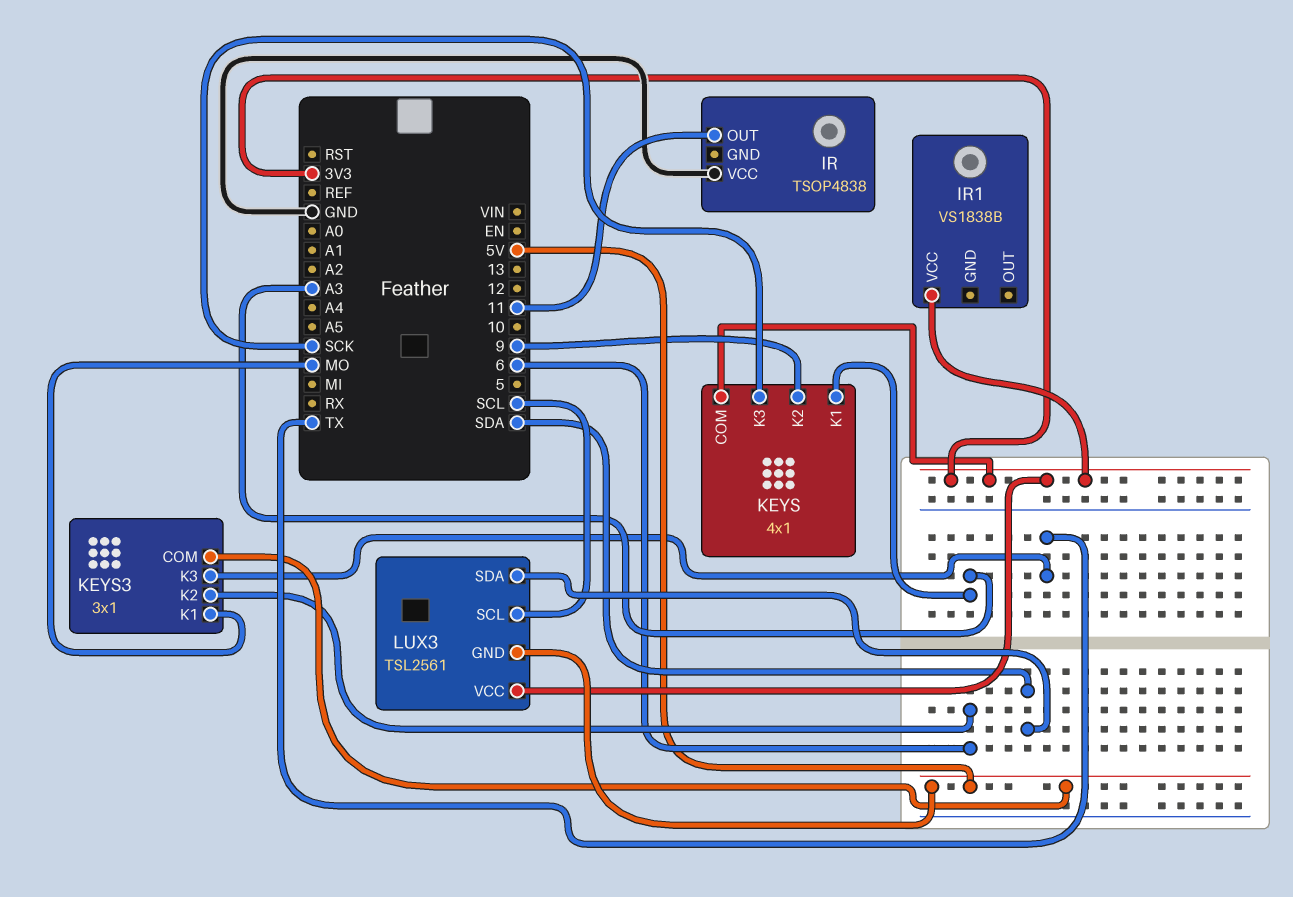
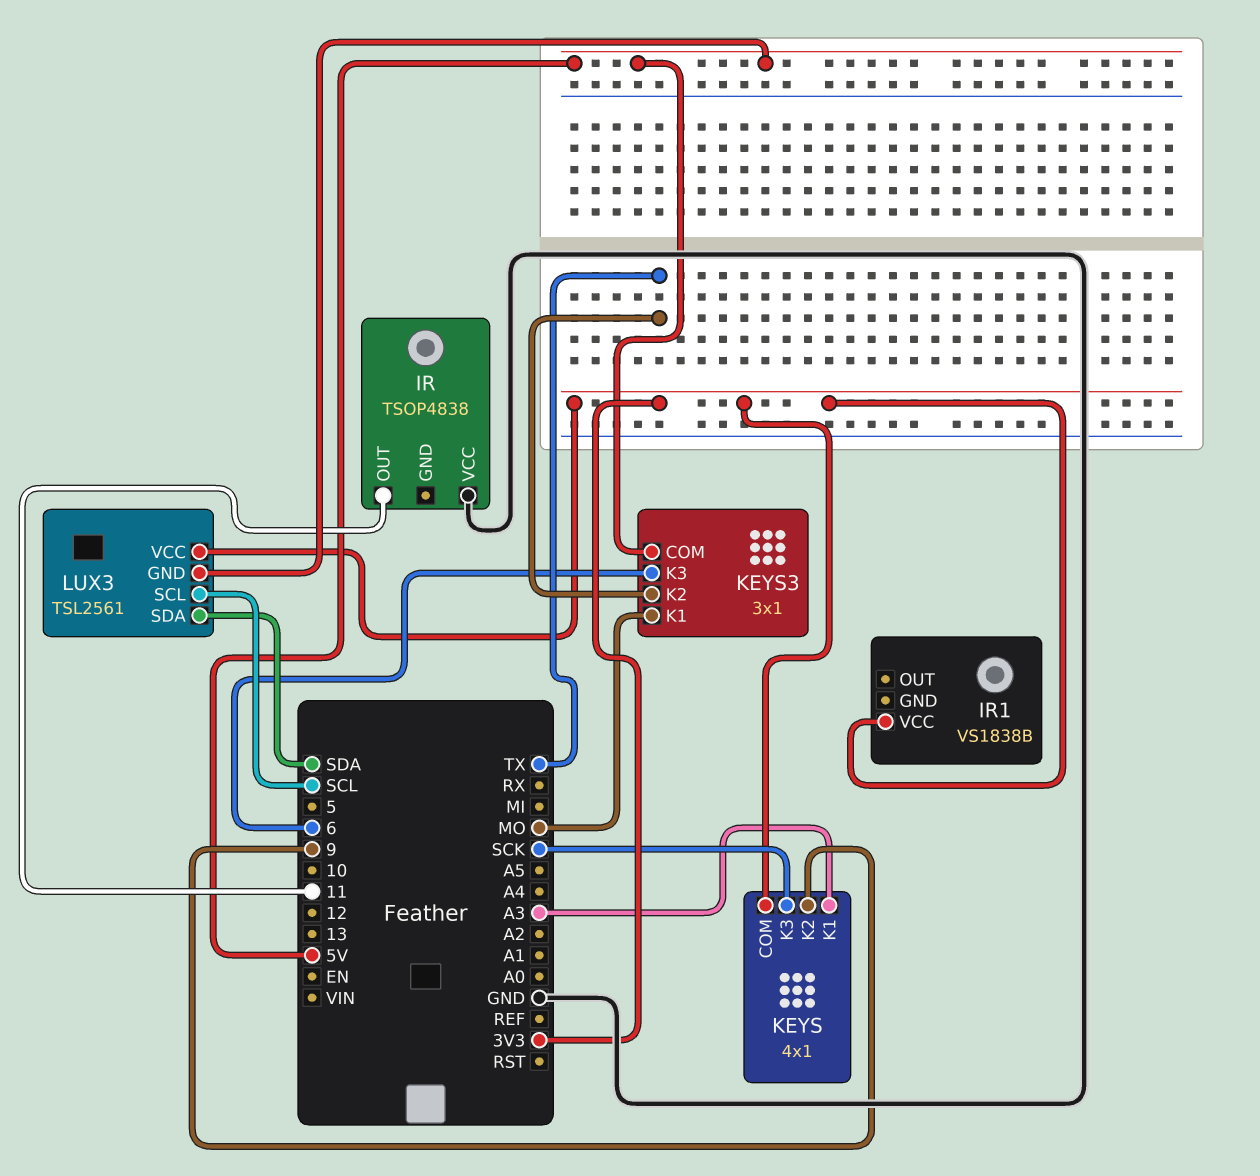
KEYS3 pin K2: 6 -> TX
KEYS3 pin K3: TX -> 6

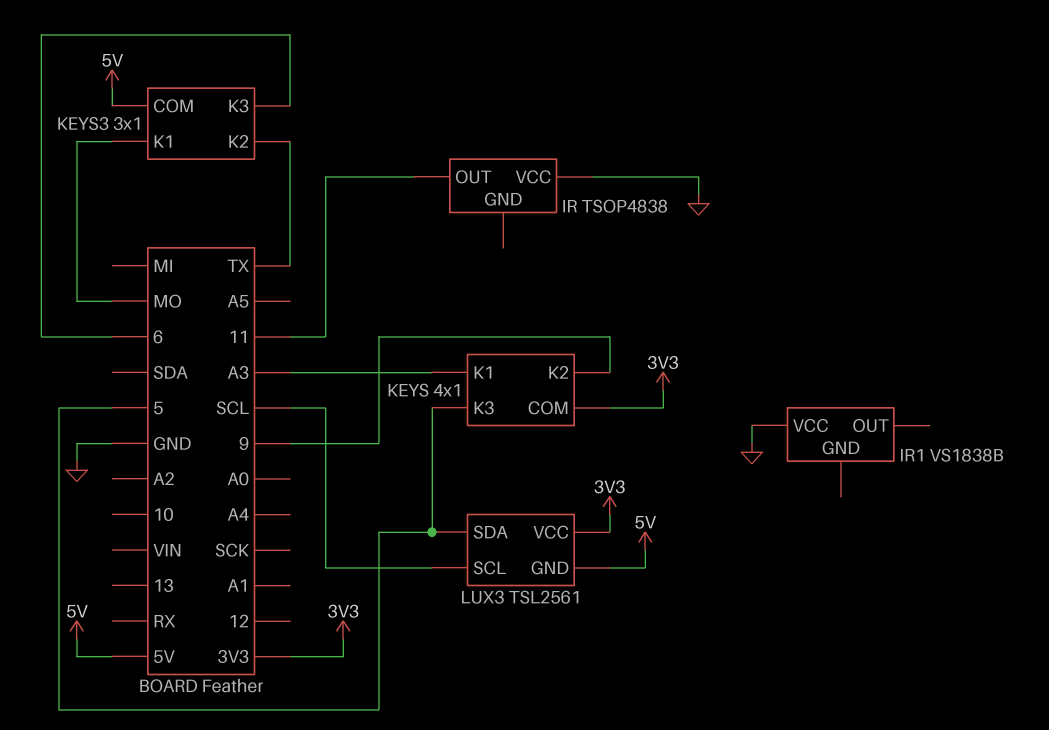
IR1 pin VCC: 3V3 -> GND
KEYS pin K3: SCK -> 5
LUX3 pin SDA: SDA -> 5

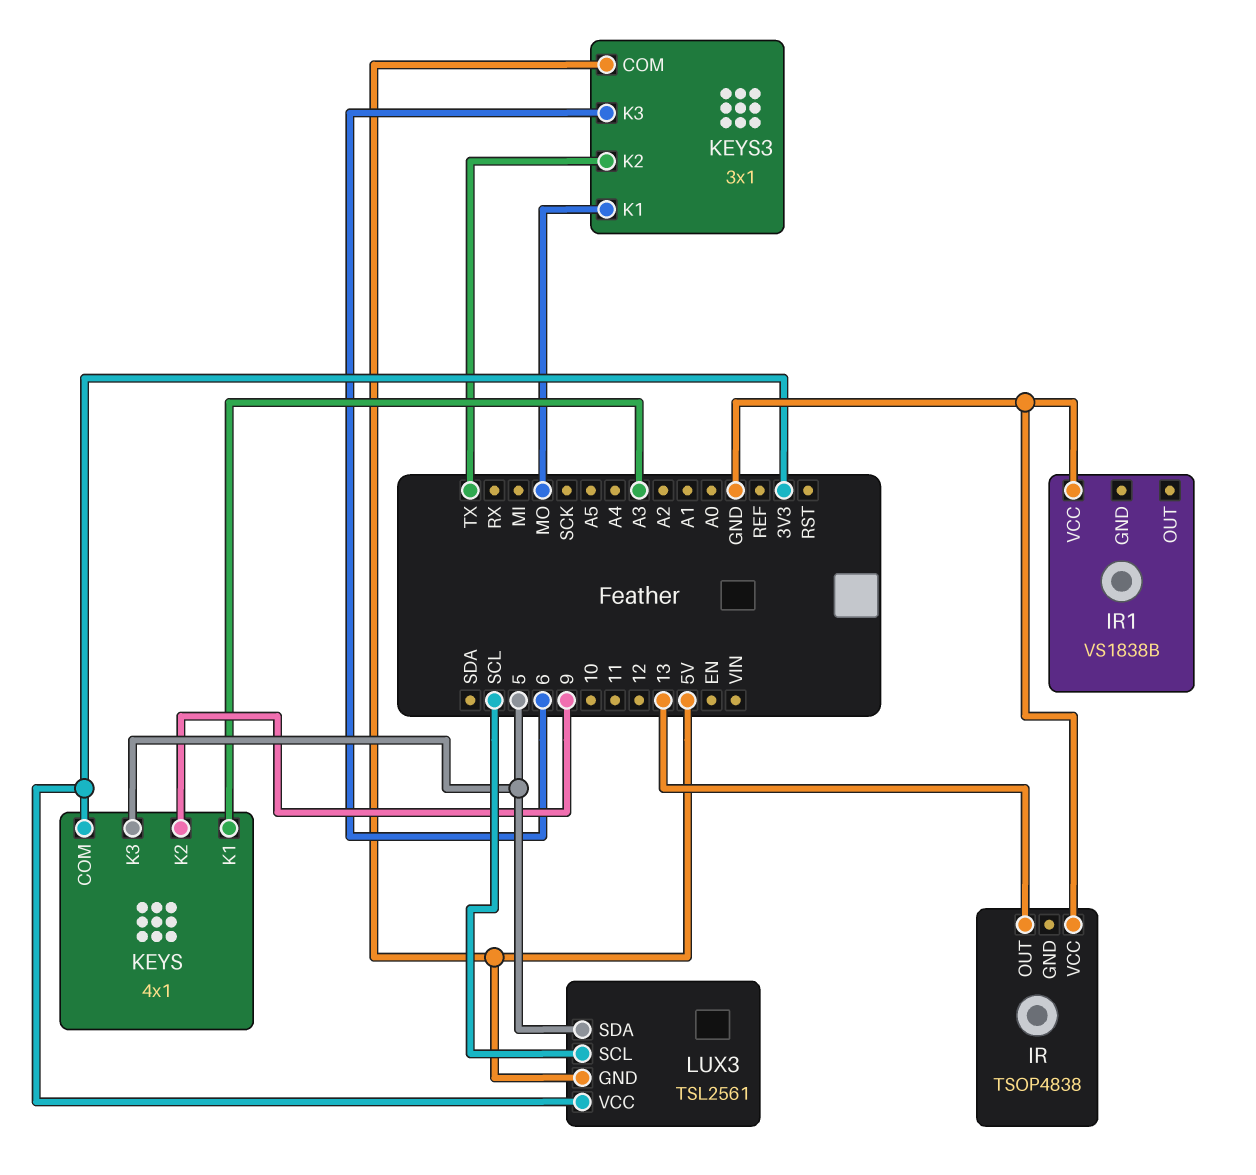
IR pin OUT: 11 -> 13

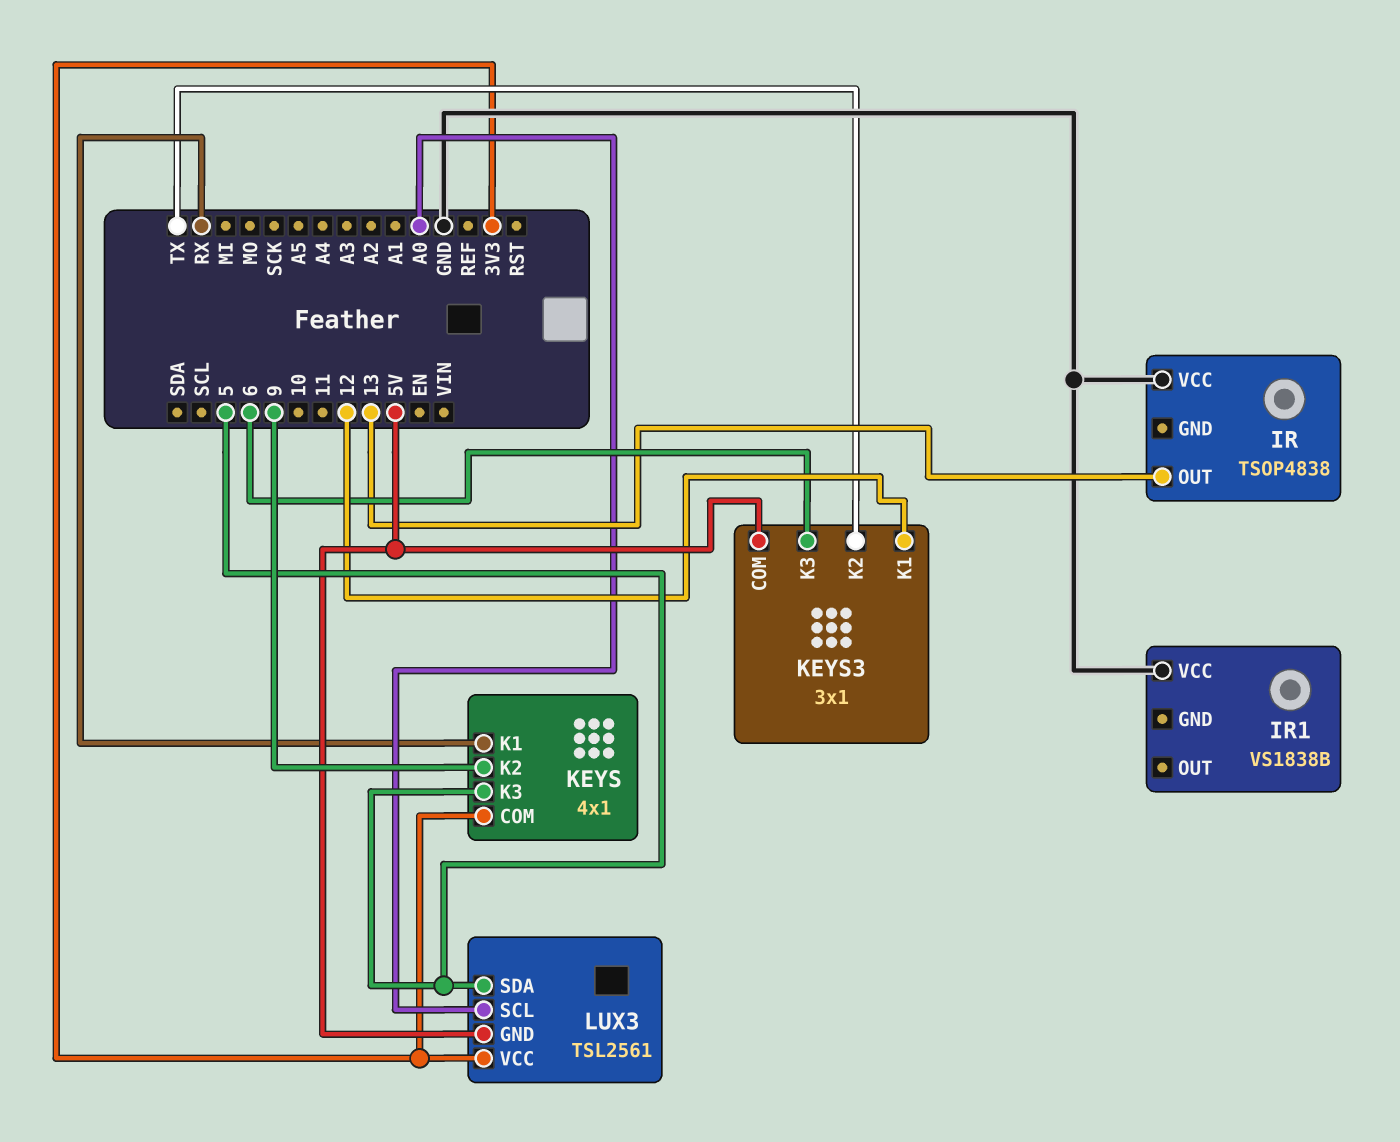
KEYS pin K1: A3 -> RX
KEYS3 pin K1: MO -> 12
LUX3 pin SCL: SCL -> A0

